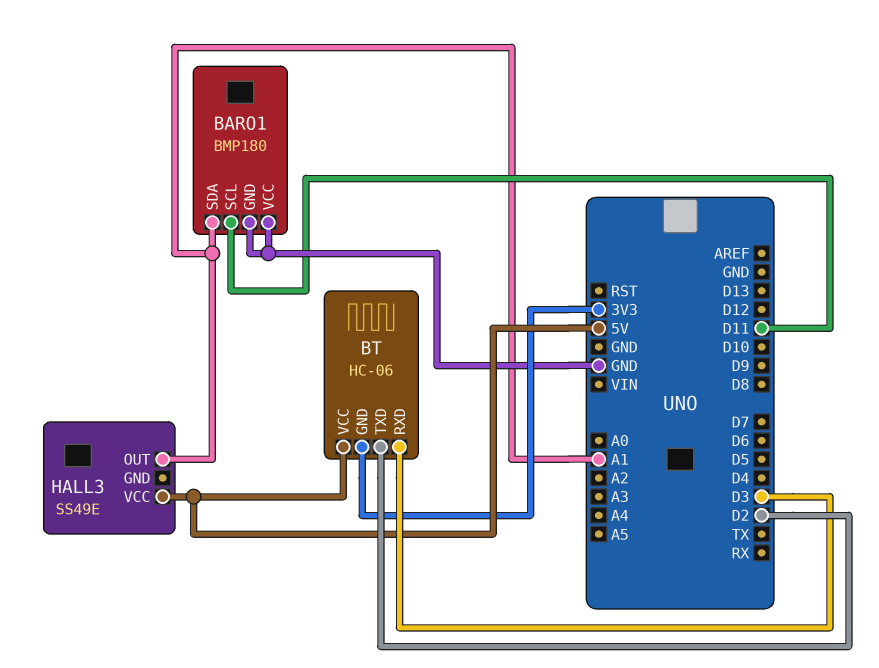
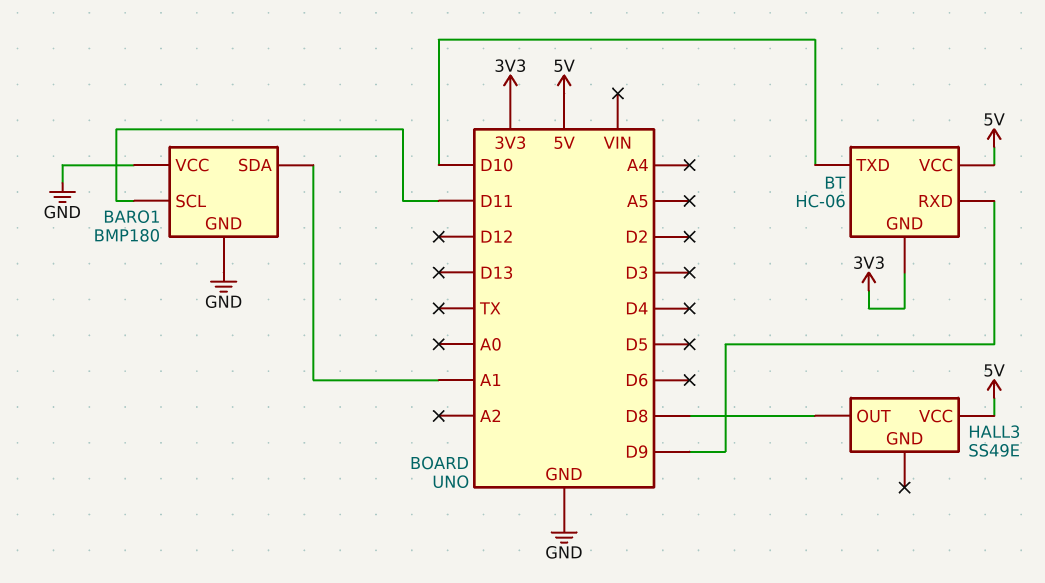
BT pin RXD: D3 -> D9
BT pin TXD: D2 -> D10
HALL3 pin OUT: A1 -> D8

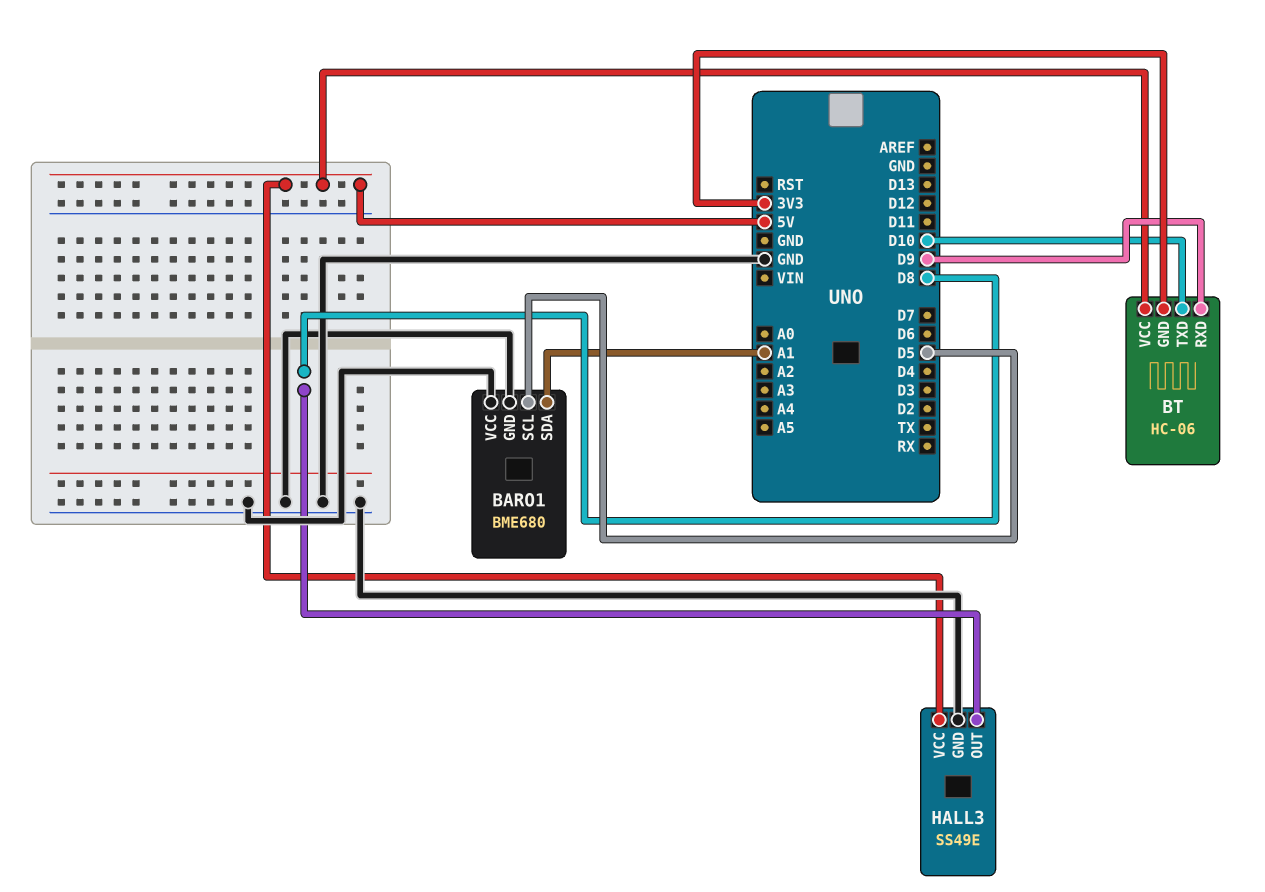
BARO1: BMP180 -> BME680
BARO1 pin SCL: D11 -> D5
HALL3 pin GND: none -> GND

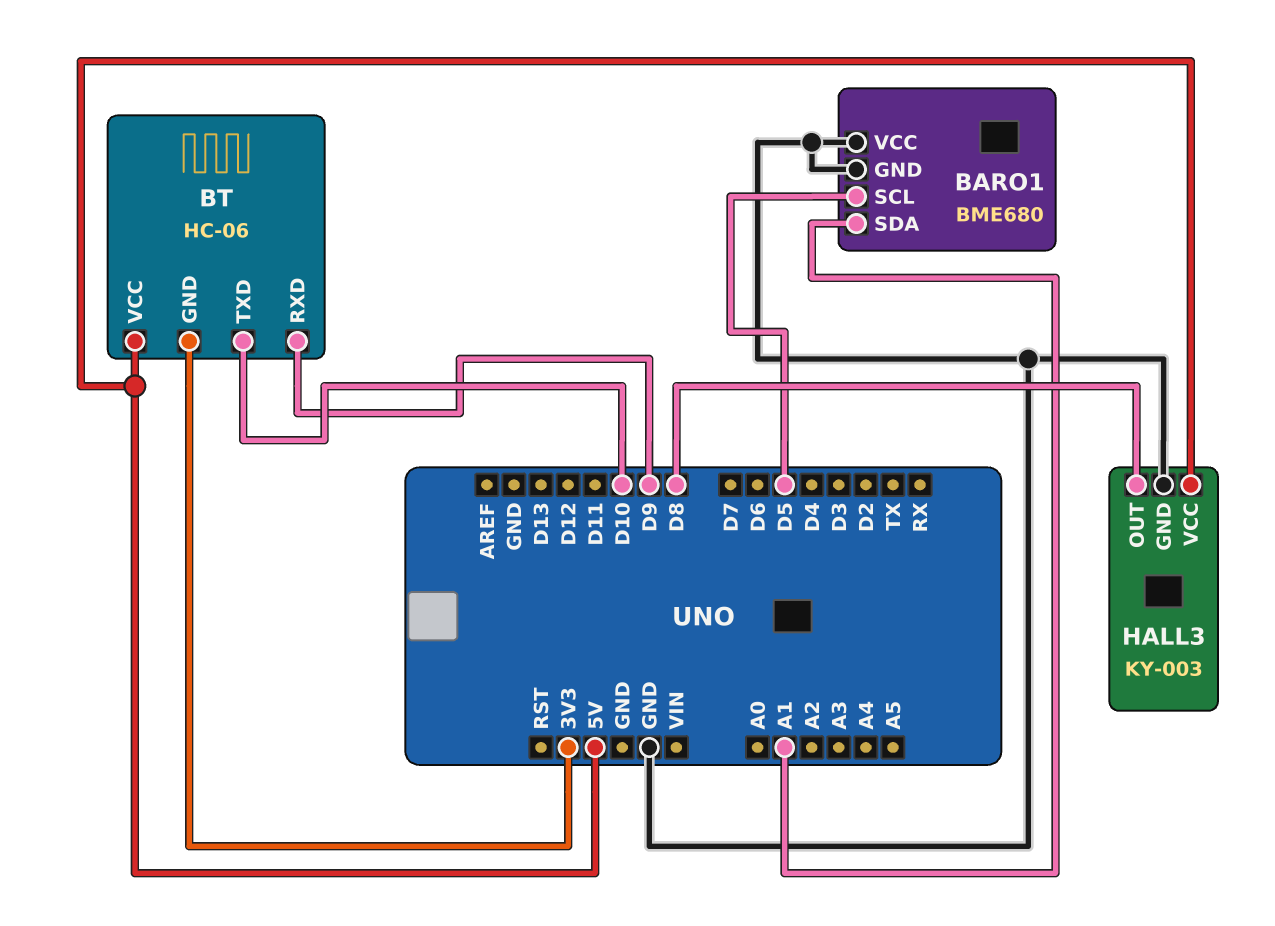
HALL3: SS49E -> KY-003

